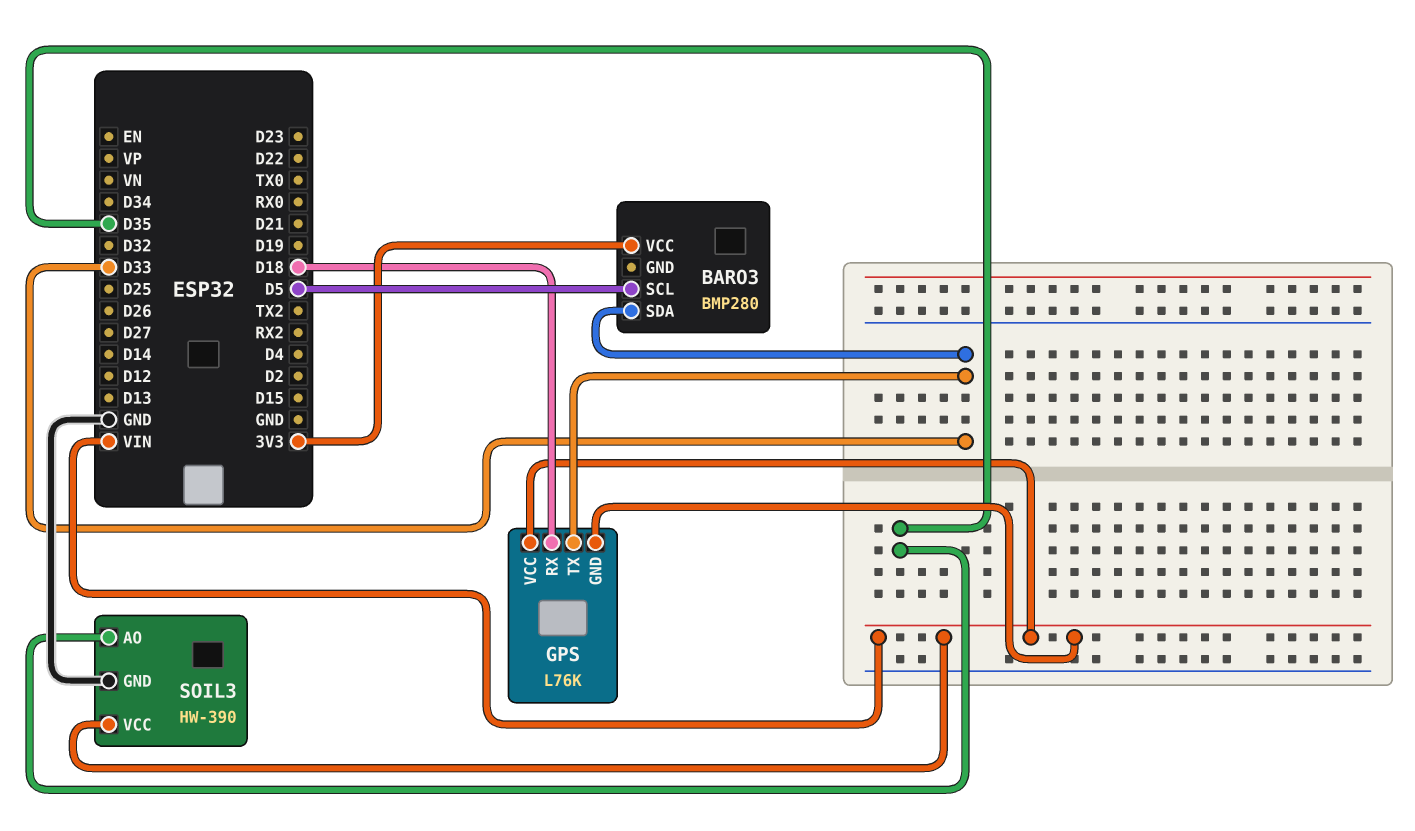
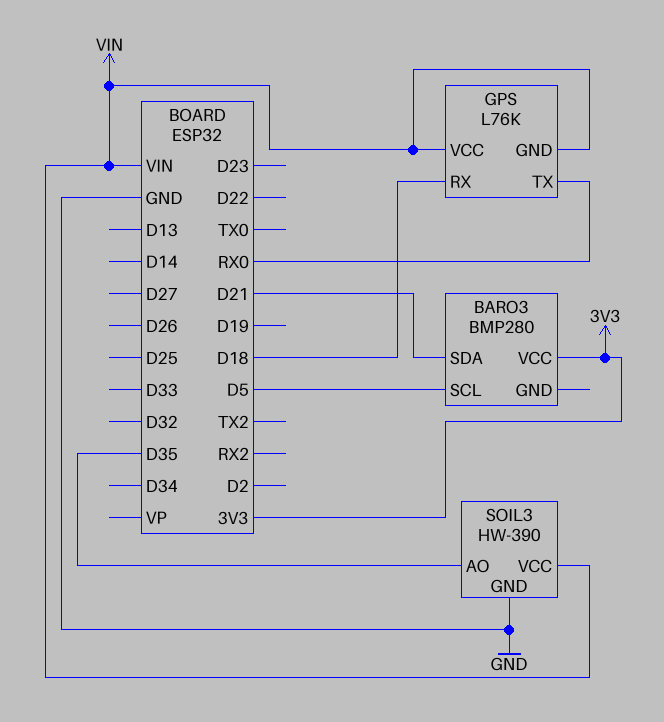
BARO3 pin SDA: D33 -> D21
GPS pin TX: D33 -> RX0

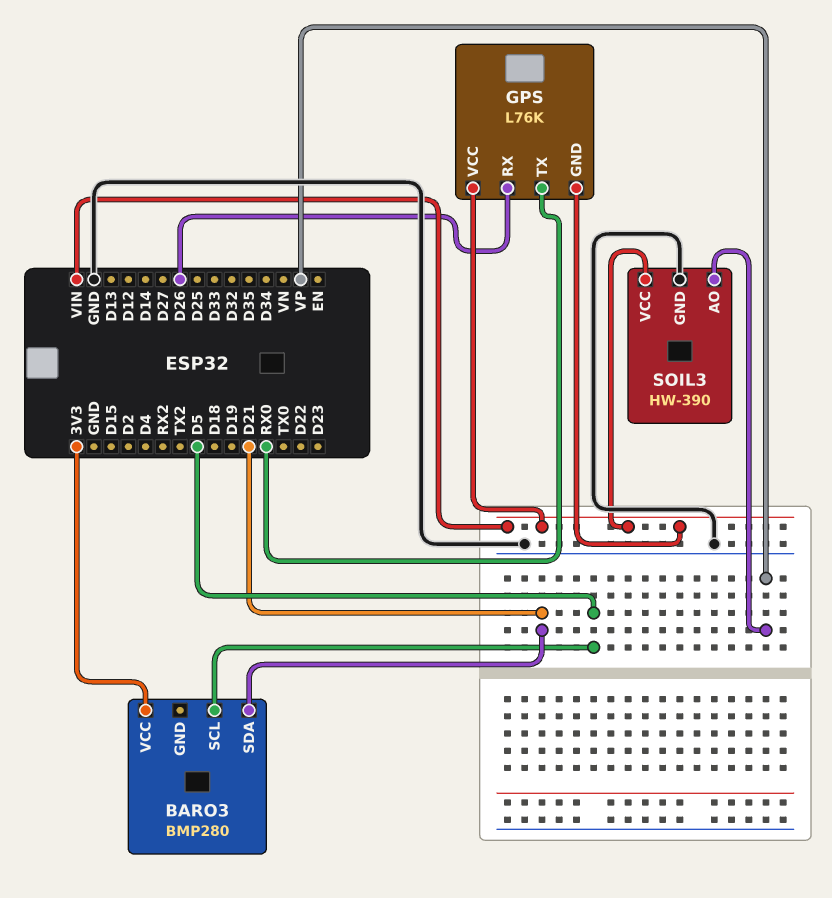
GPS pin RX: D18 -> D26
SOIL3 pin AO: D35 -> VP

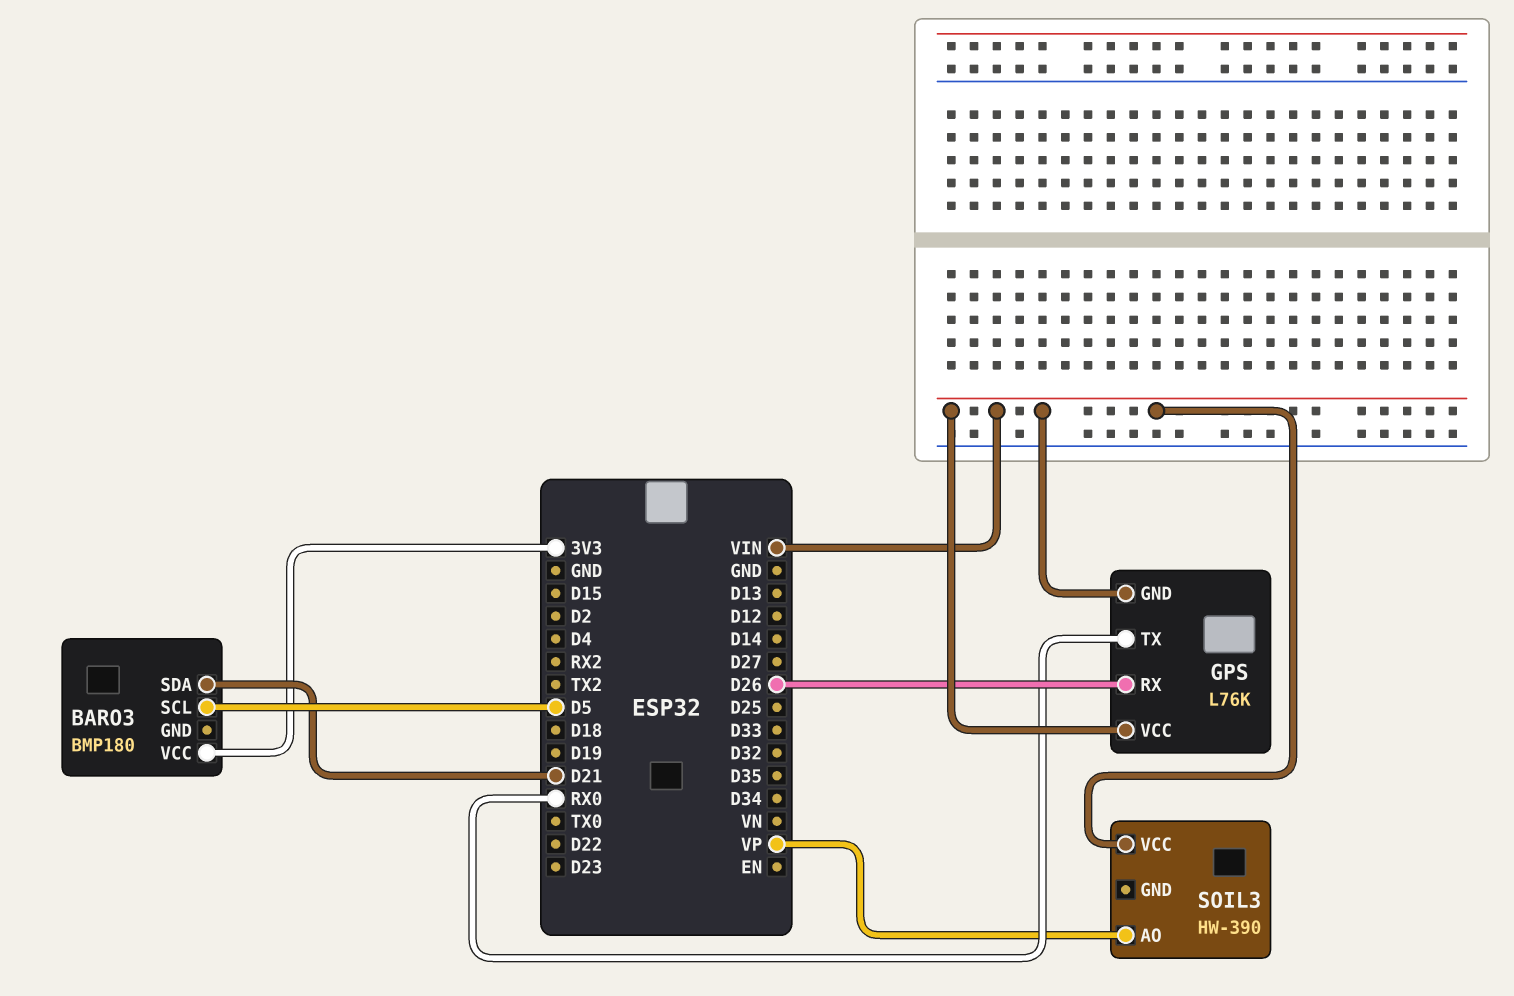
BARO3: BMP280 -> BMP180
SOIL3 pin GND: GND -> none

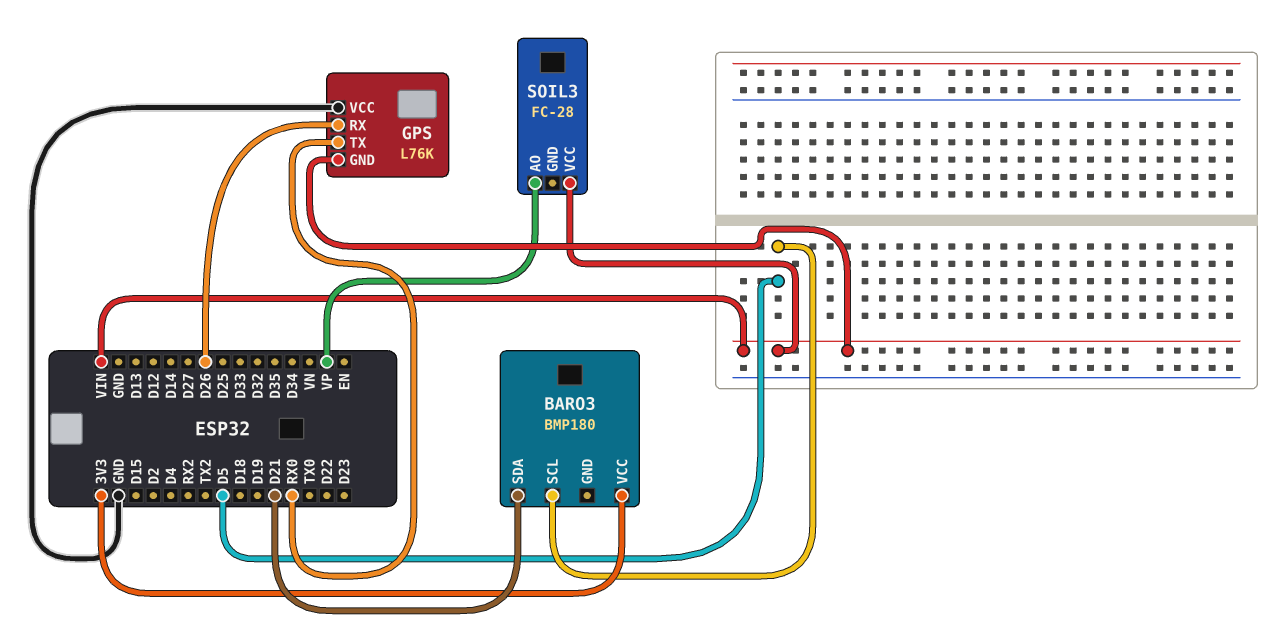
GPS pin VCC: VIN -> GND
SOIL3: HW-390 -> FC-28

